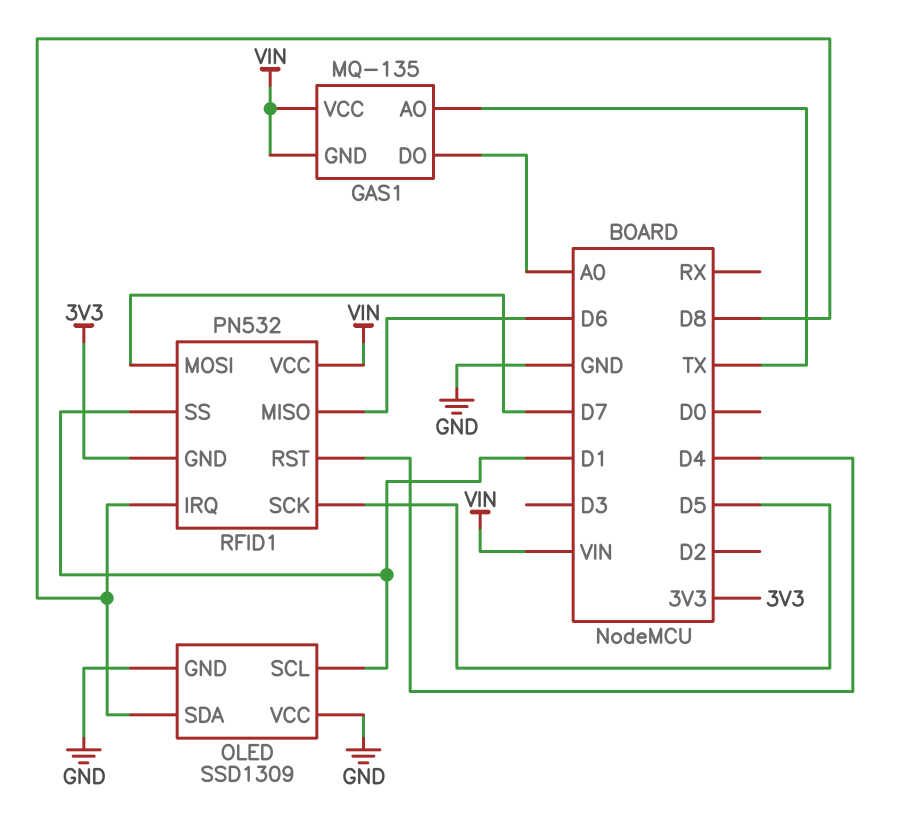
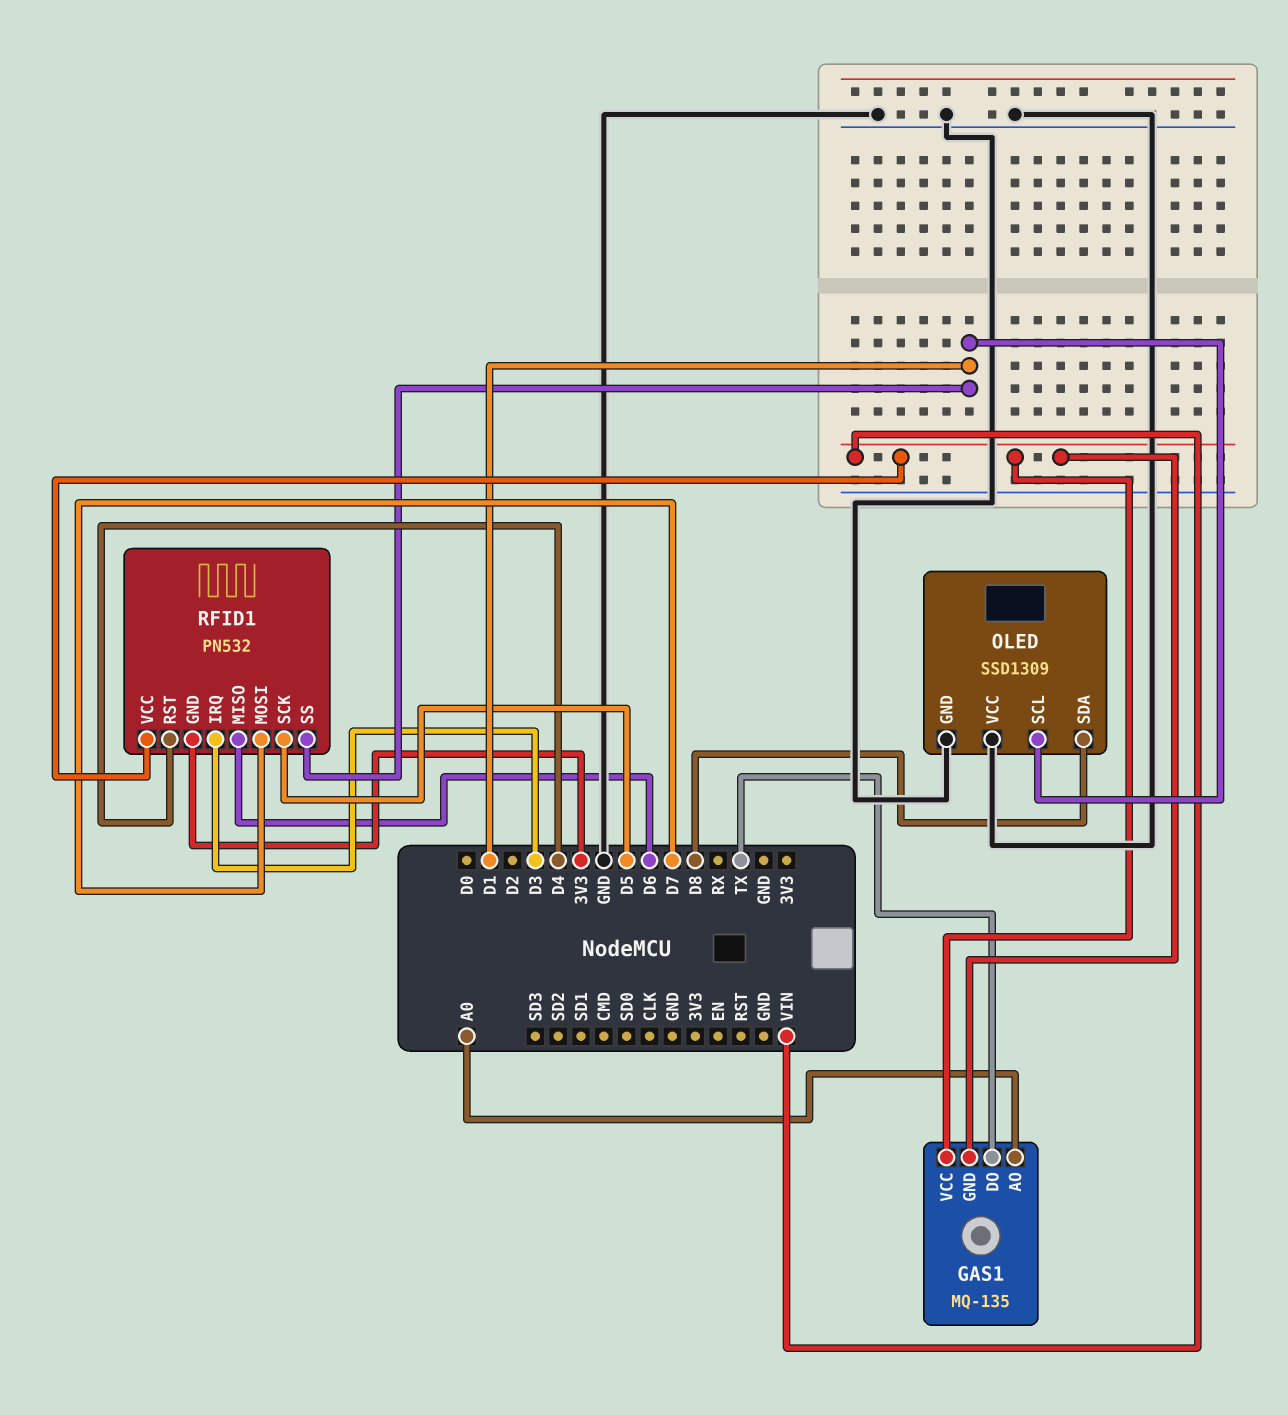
GAS1 pin AO: TX -> A0
GAS1 pin DO: A0 -> TX
RFID1 pin IRQ: D8 -> D3

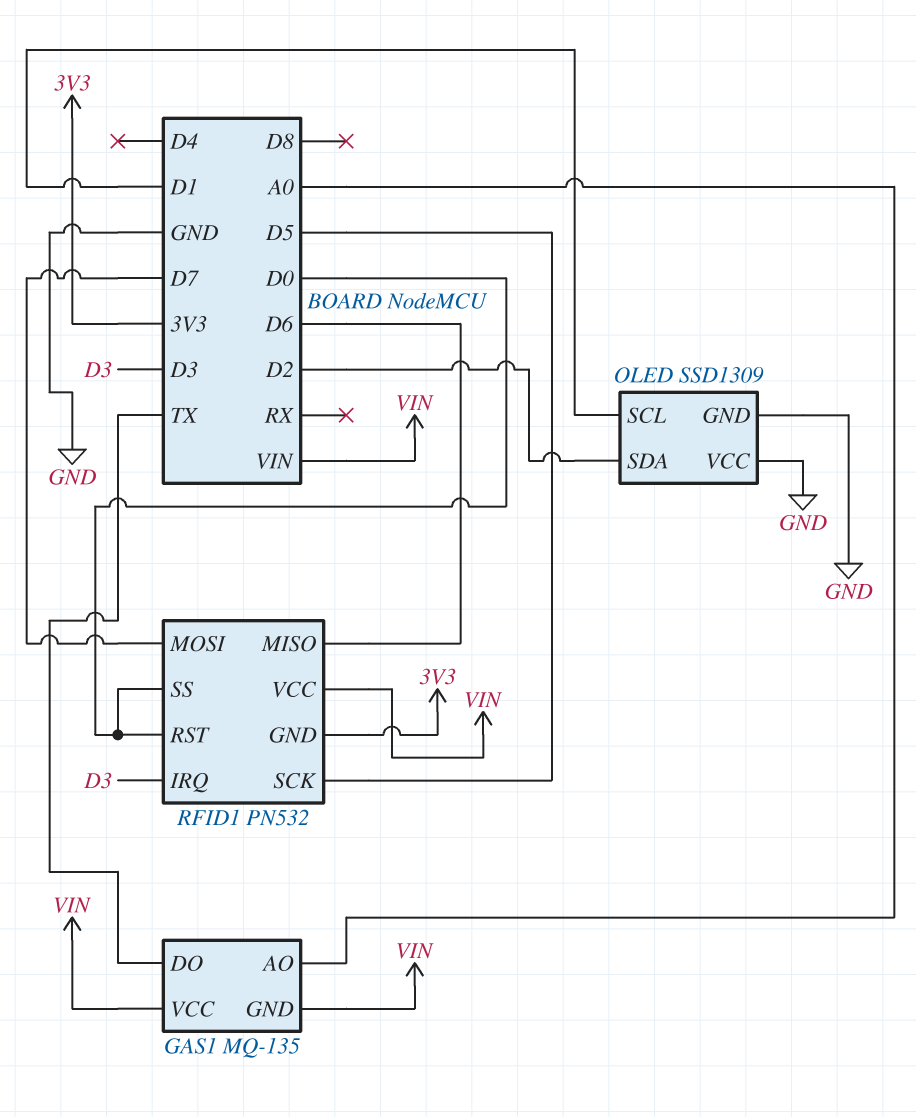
OLED pin SDA: D8 -> D2
RFID1 pin RST: D4 -> D0
RFID1 pin SS: D1 -> D0

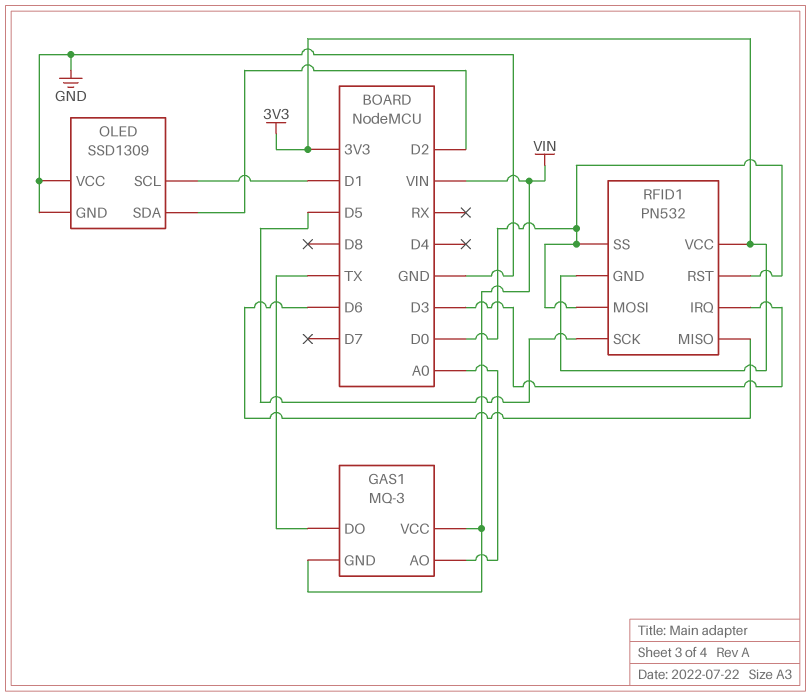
GAS1: MQ-135 -> MQ-3
RFID1 pin MOSI: D7 -> D0
RFID1 pin VCC: VIN -> 3V3

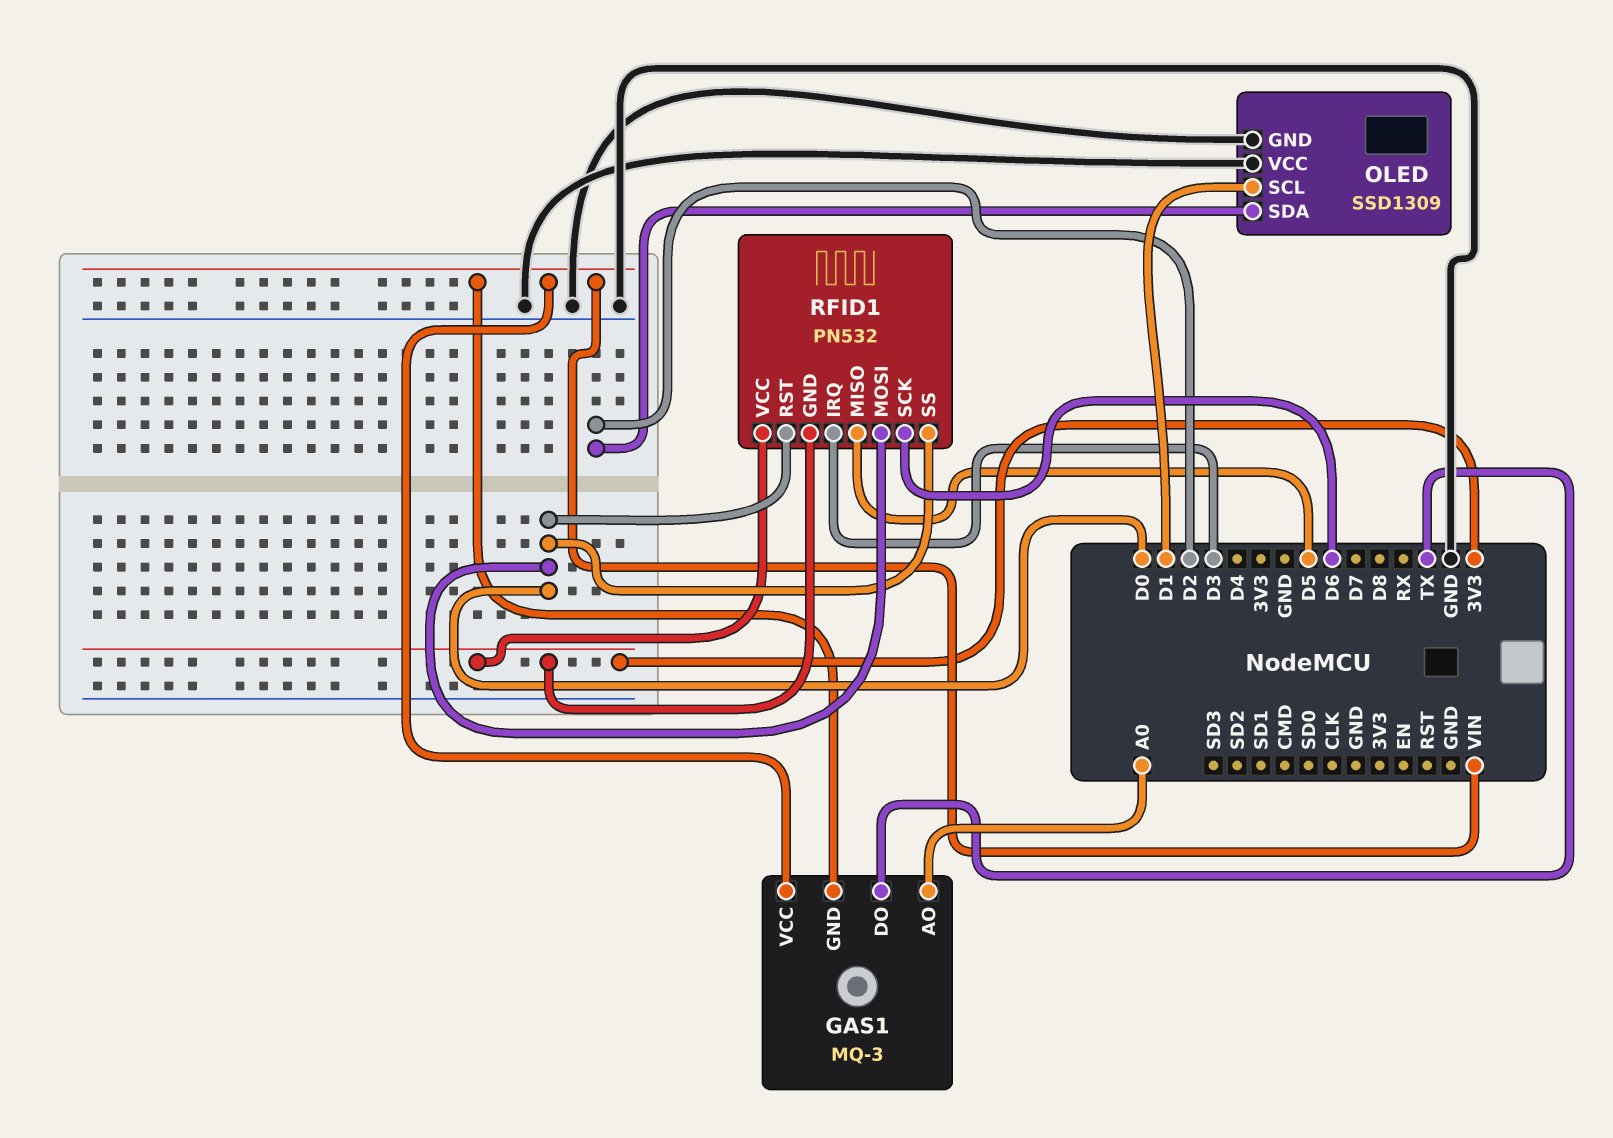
RFID1 pin MISO: D6 -> D5
RFID1 pin SCK: D5 -> D6

